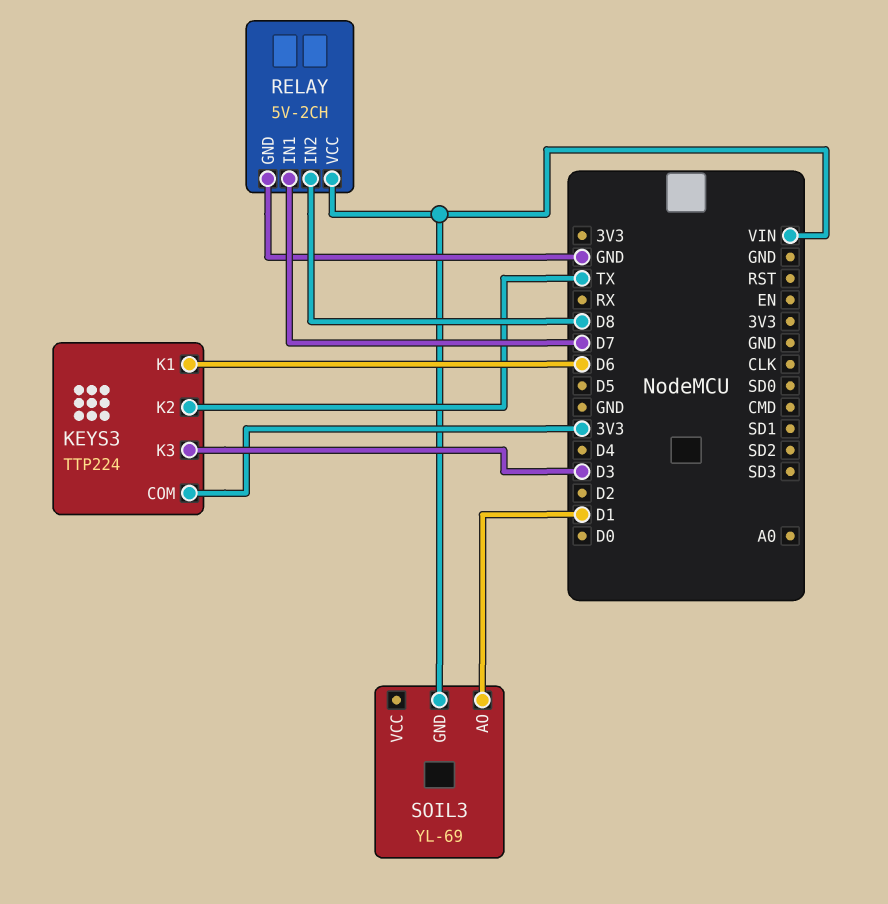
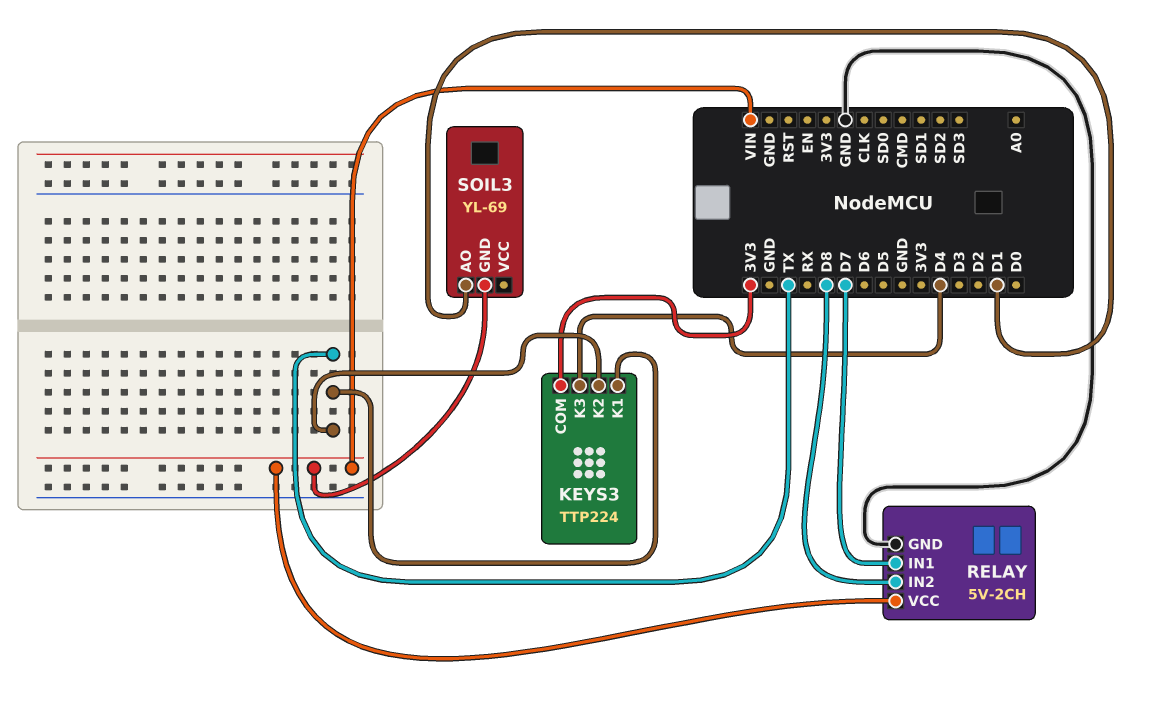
KEYS3 pin K1: D6 -> TX
KEYS3 pin K3: D3 -> D4

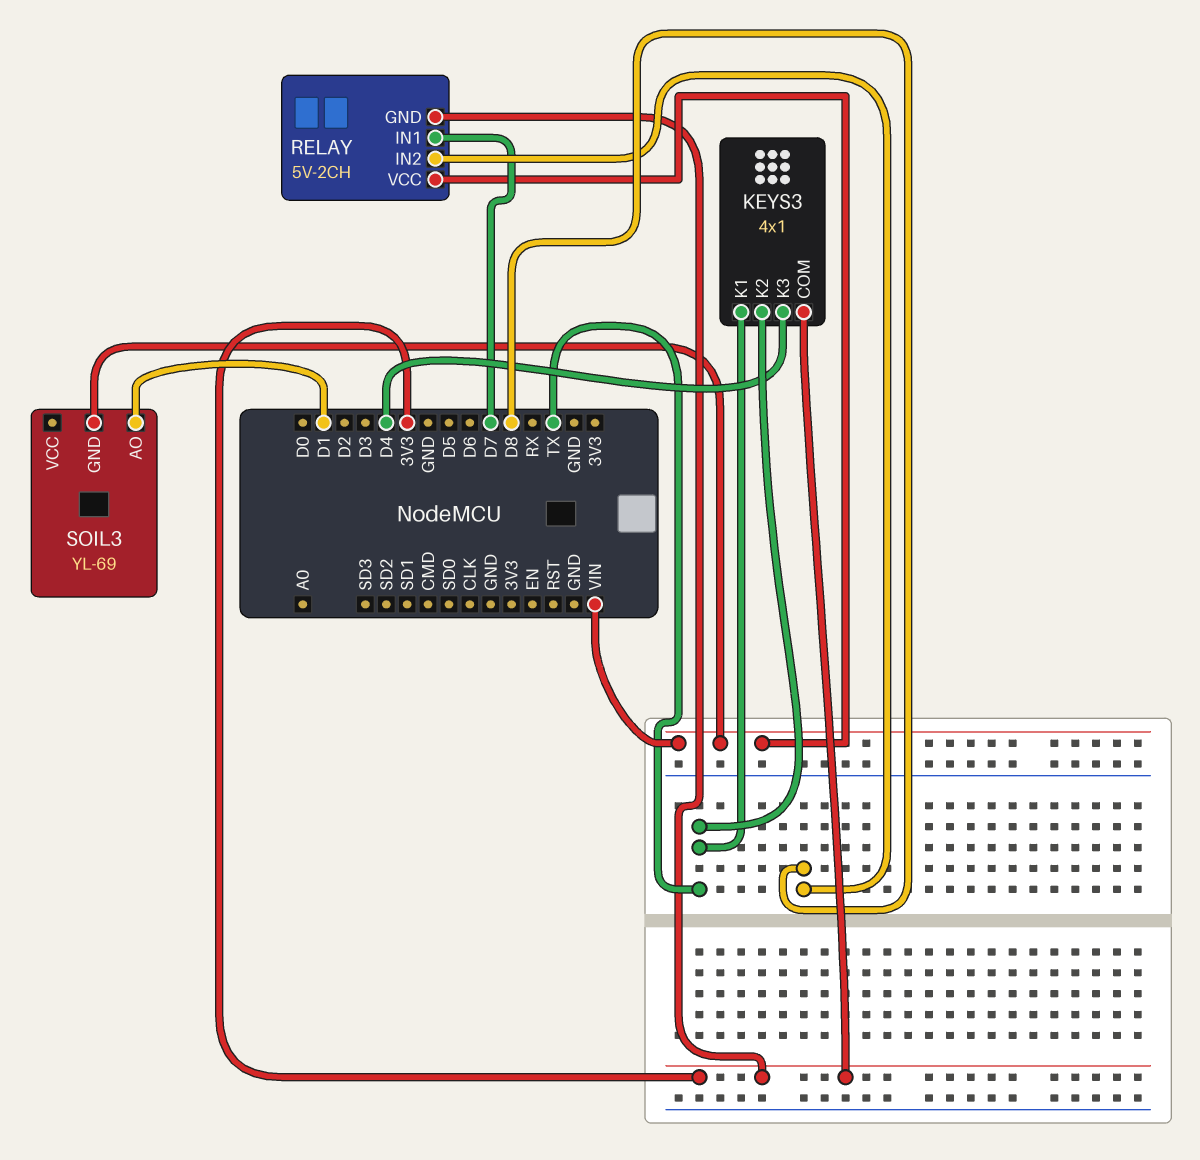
KEYS3: TTP224 -> 4x1
RELAY pin GND: GND -> 3V3

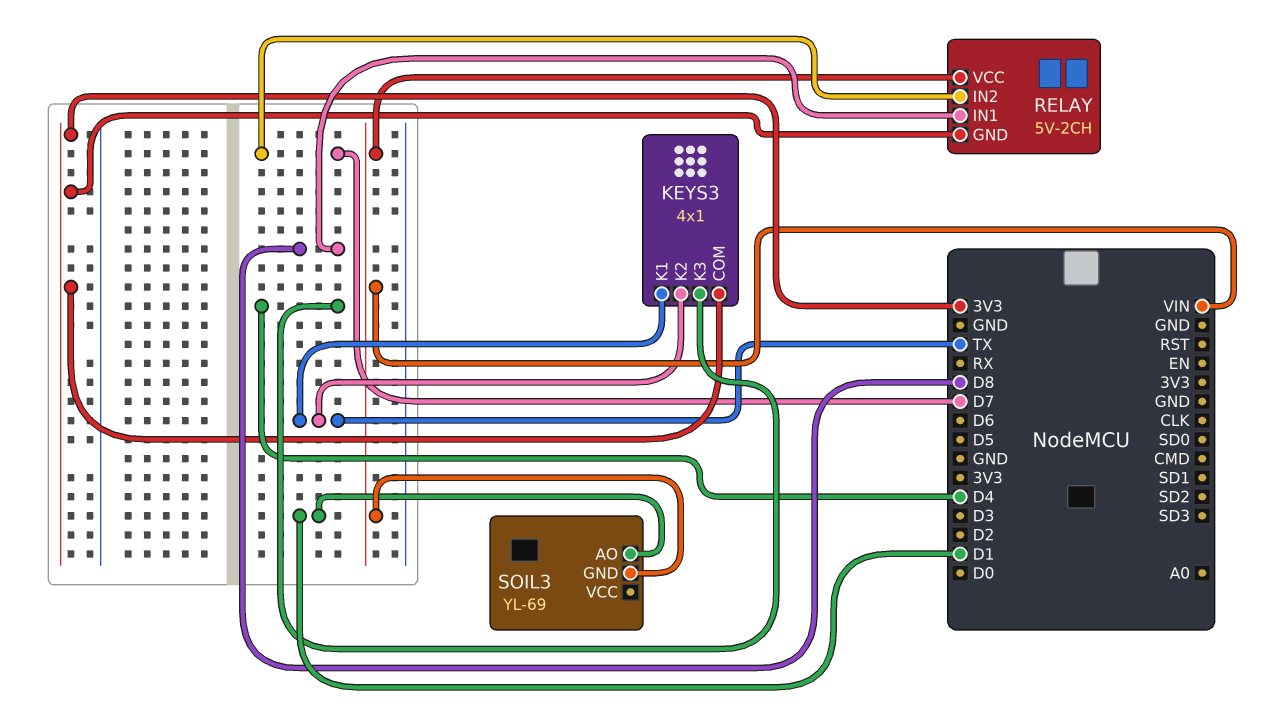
RELAY pin IN1: D7 -> D8
RELAY pin IN2: D8 -> D7

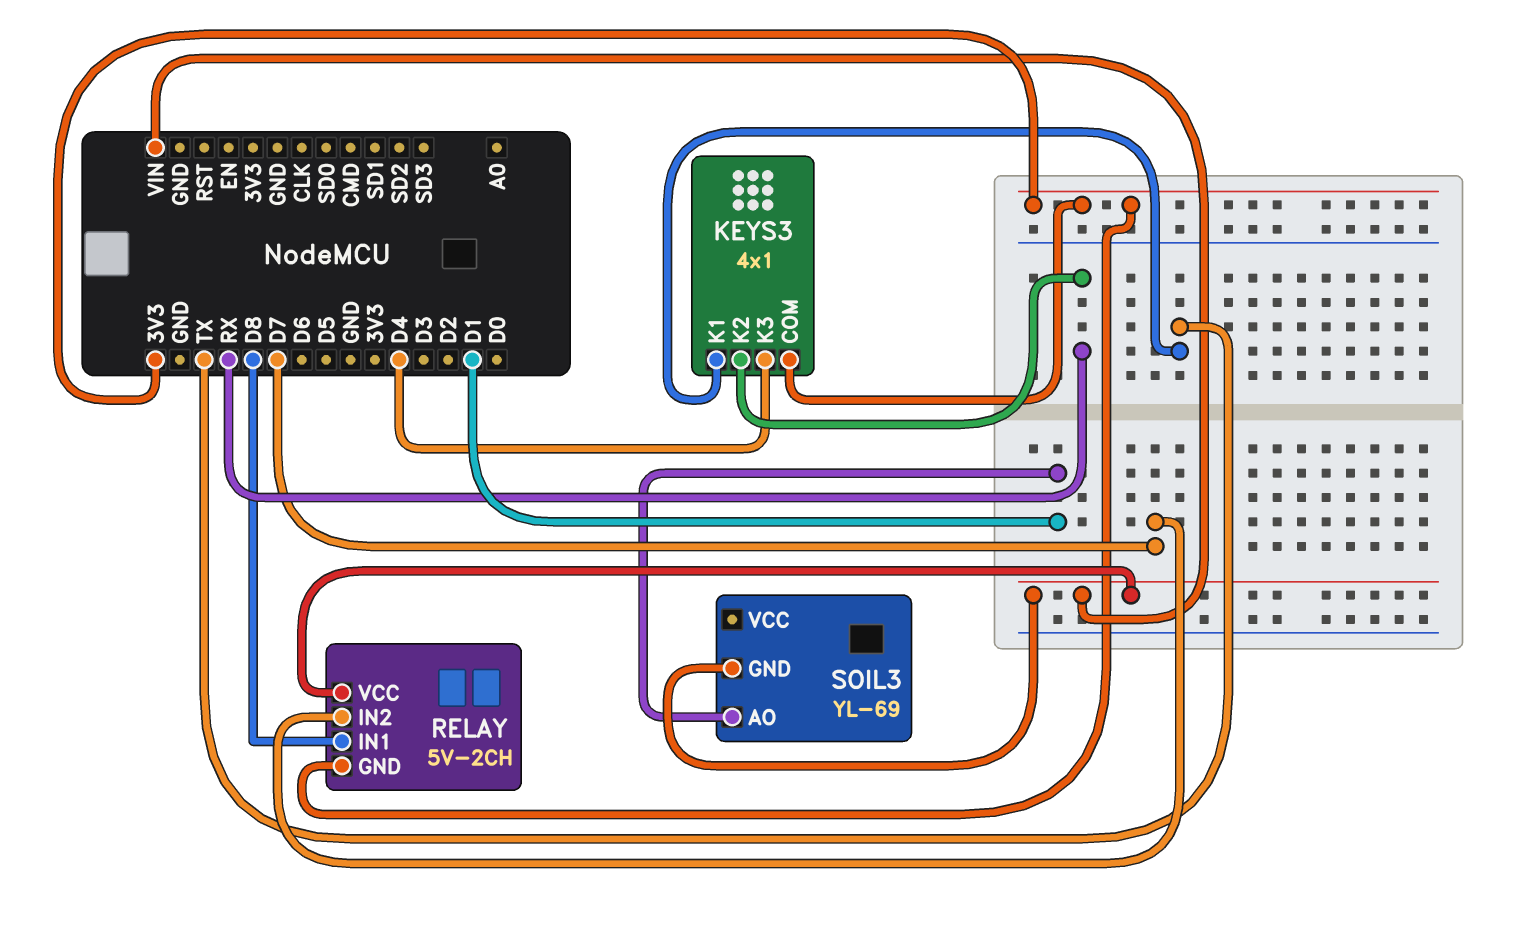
KEYS3 pin K2: TX -> RX

